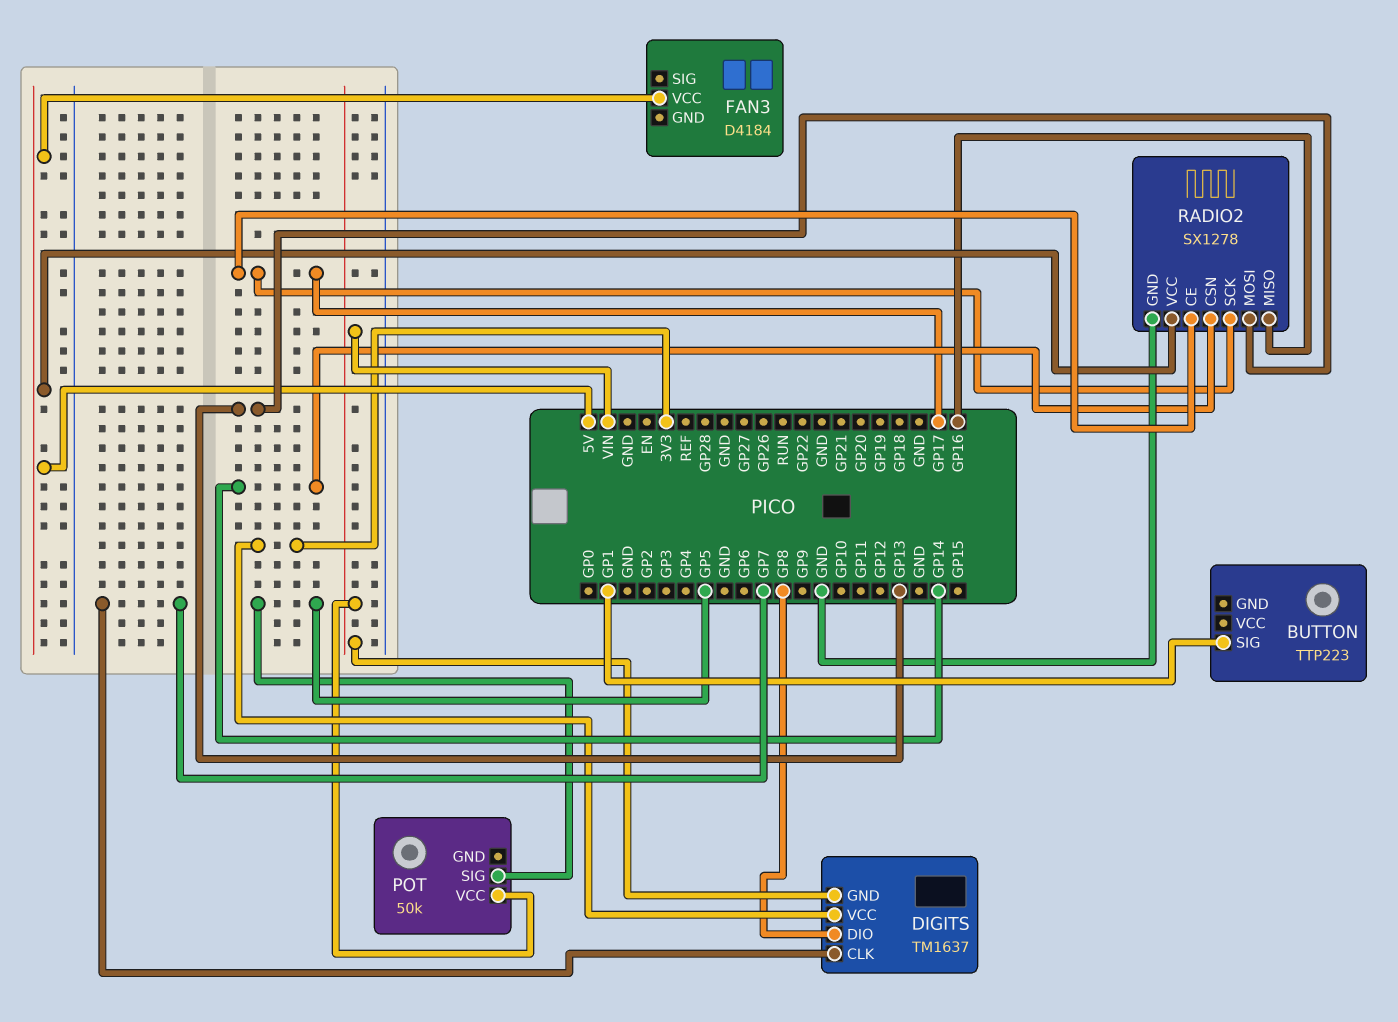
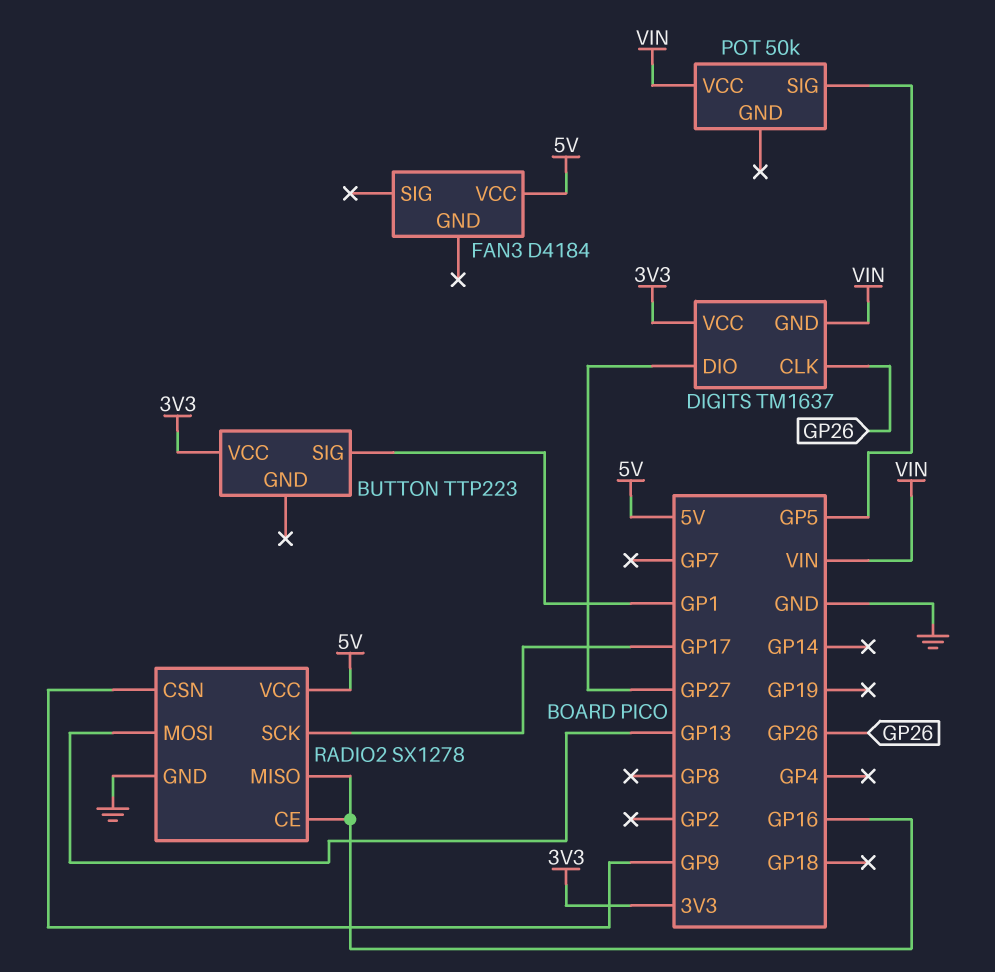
BUTTON pin VCC: none -> 3V3
DIGITS pin CLK: GP7 -> GP26
DIGITS pin DIO: GP8 -> GP27
RADIO2 pin CE: GP17 -> GP16
RADIO2 pin CSN: GP14 -> GP9

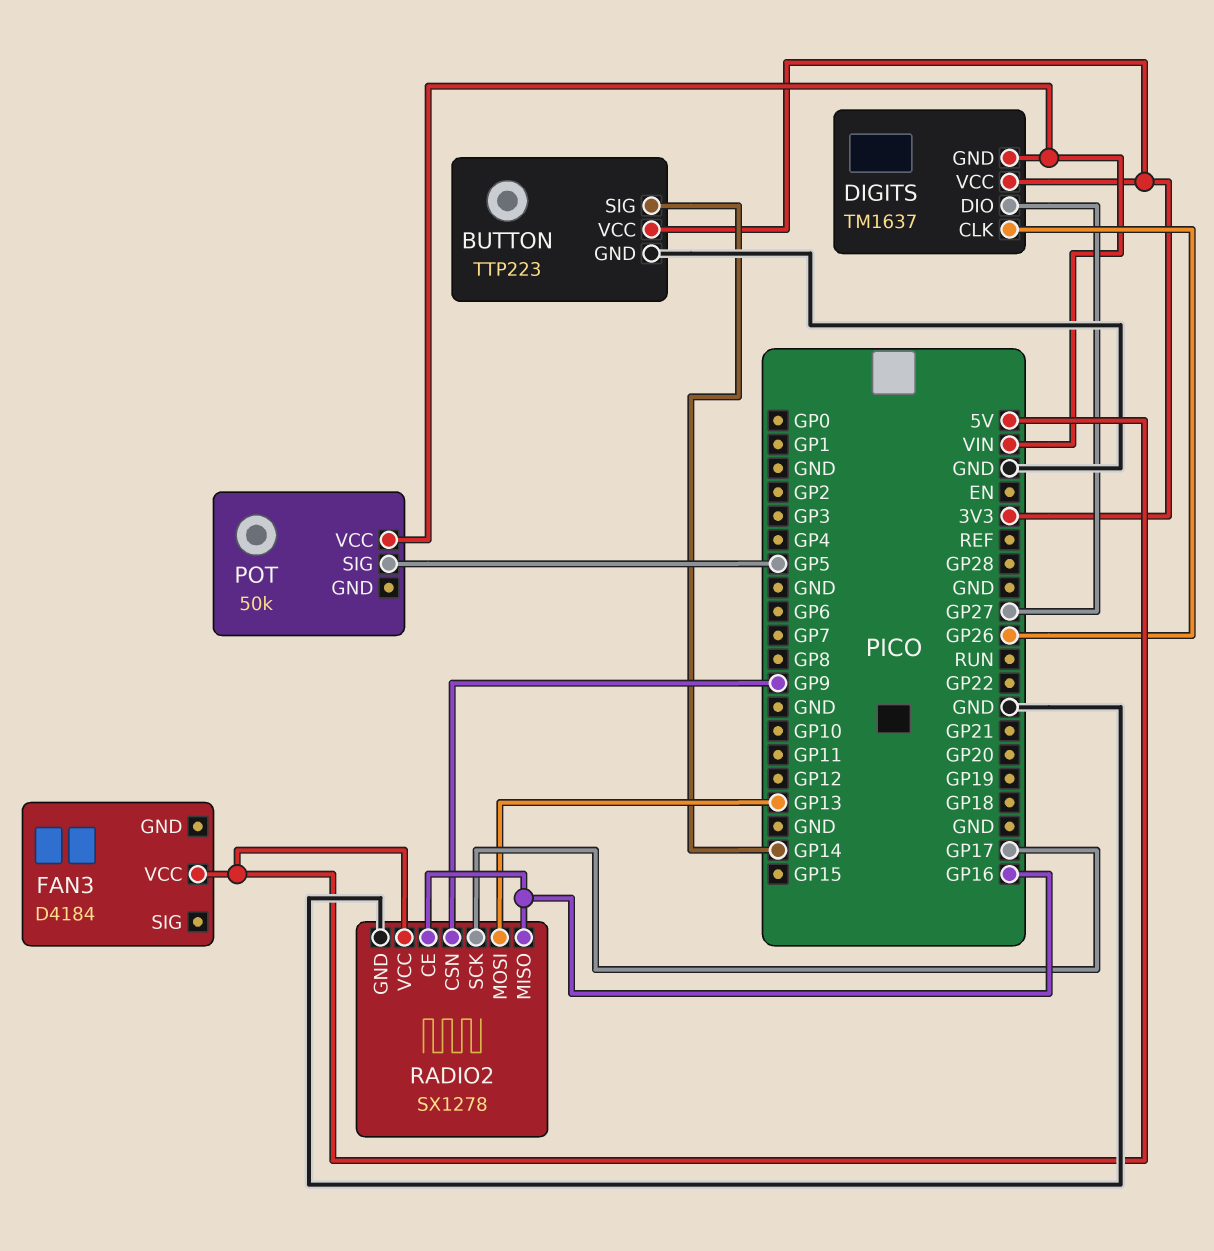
BUTTON pin GND: none -> GND
BUTTON pin SIG: GP1 -> GP14

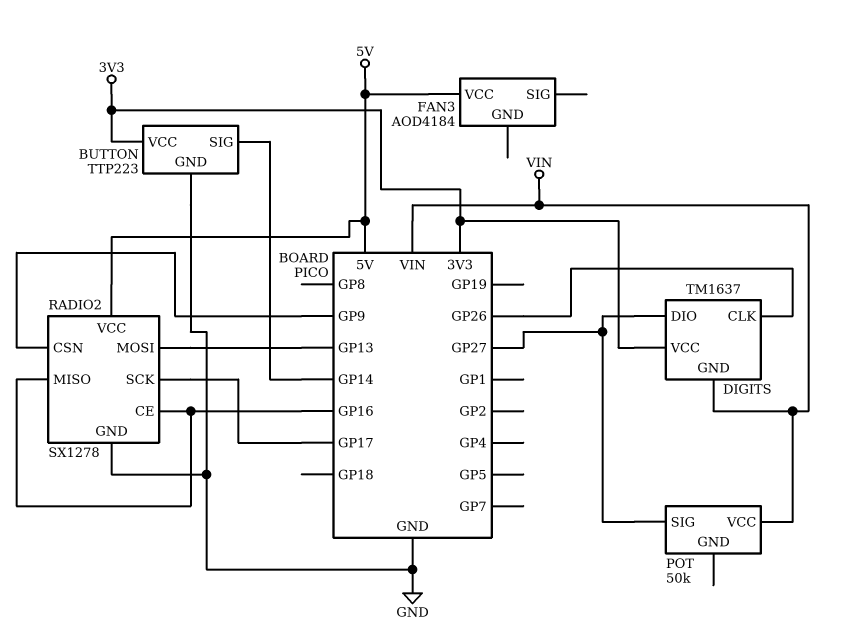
FAN3: D4184 -> AOD4184
POT pin SIG: GP5 -> GP27

